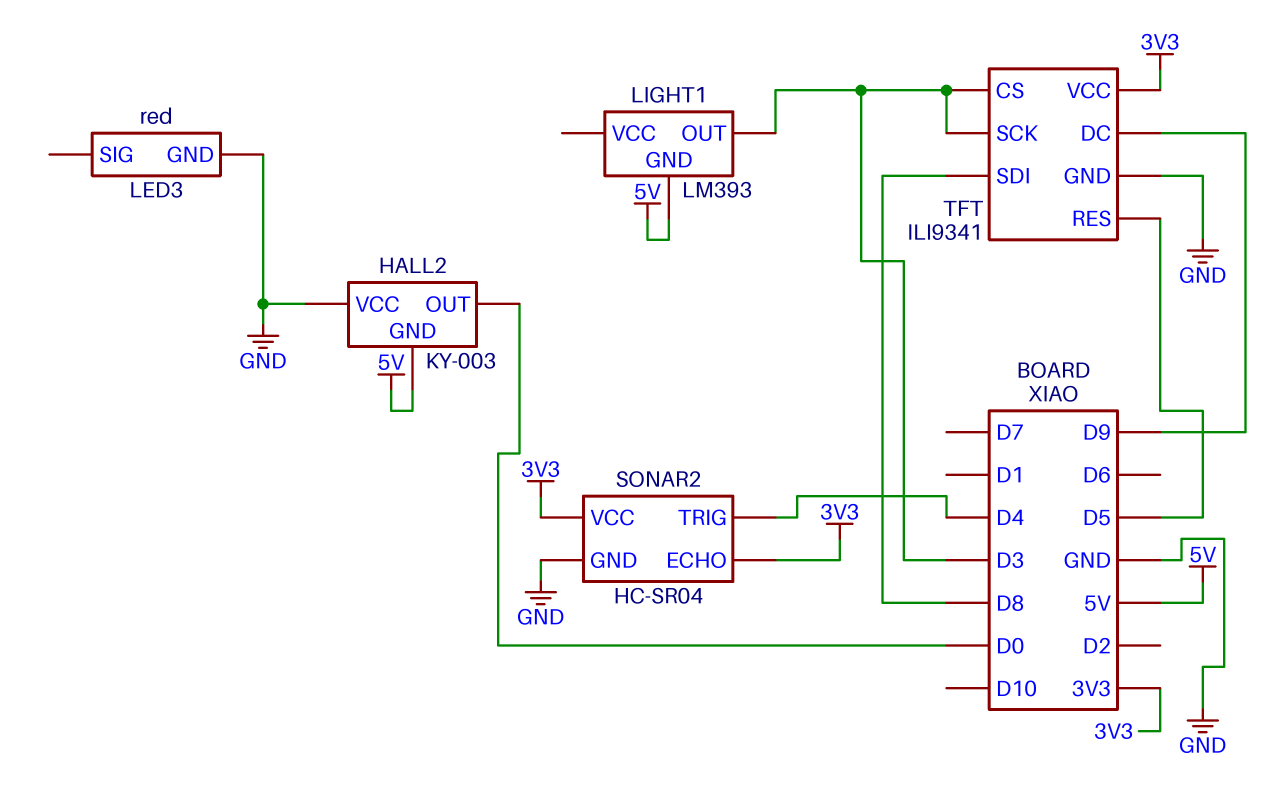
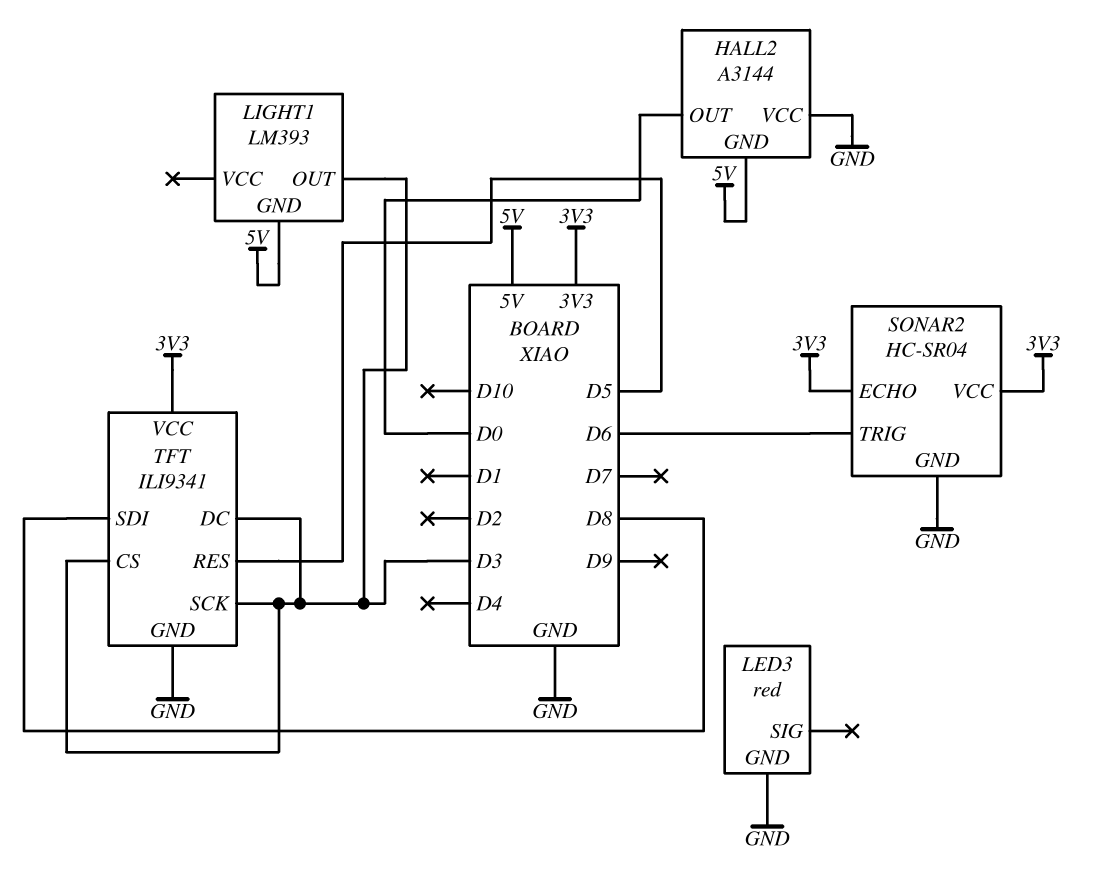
HALL2: KY-003 -> A3144
SONAR2 pin TRIG: D4 -> D6
TFT pin DC: D9 -> D3

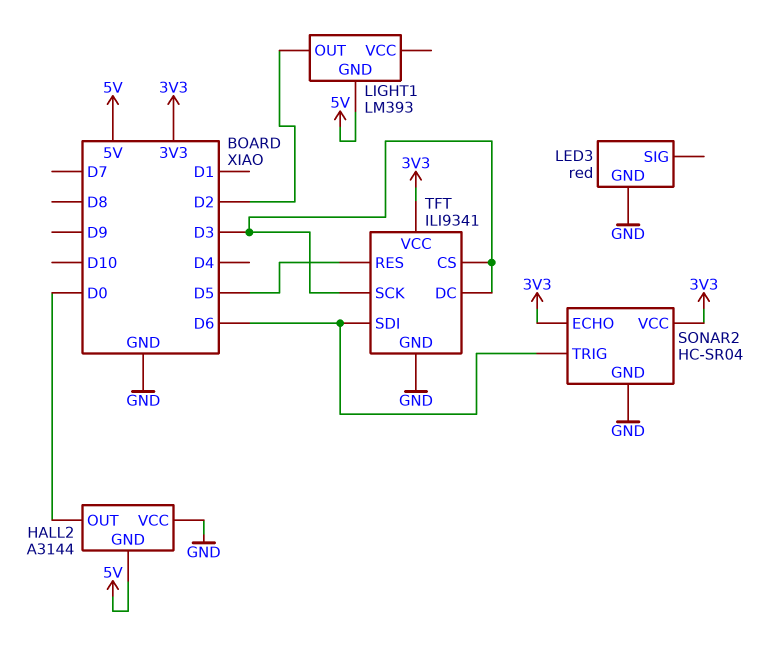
LIGHT1 pin OUT: D3 -> D2
TFT pin SDI: D8 -> D6

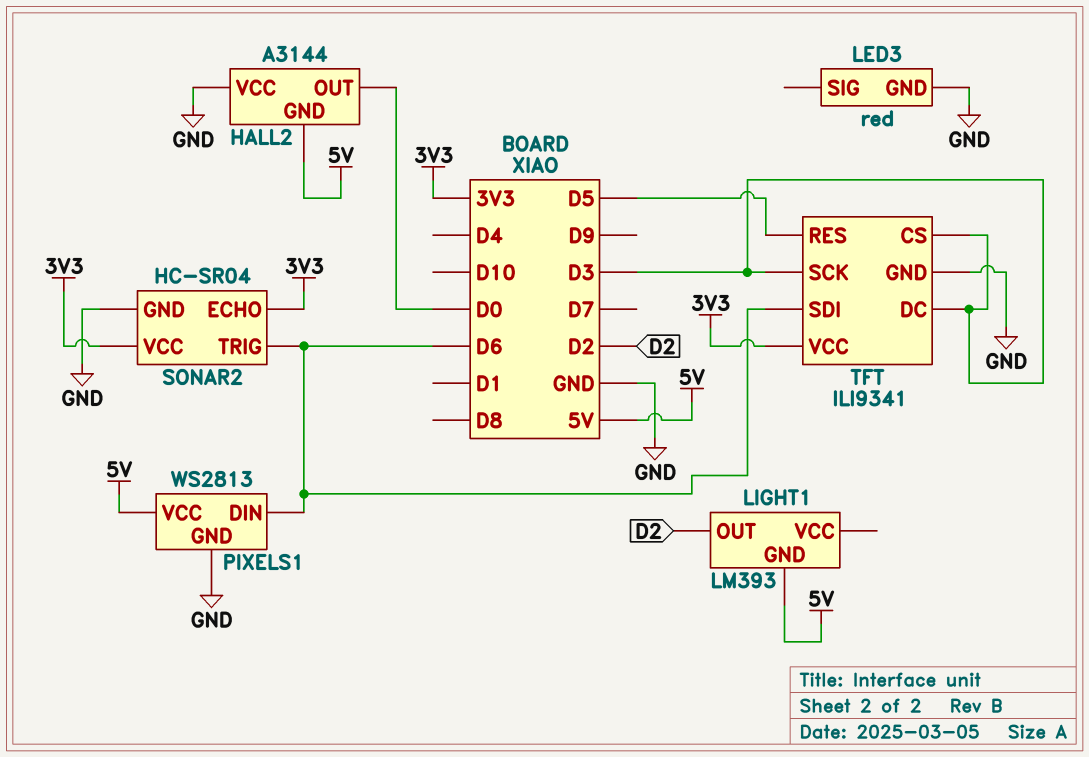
PIXELS1: none -> WS2813
PIXELS1 pin DIN: none -> D6
PIXELS1 pin GND: none -> GND
PIXELS1 pin VCC: none -> 5V

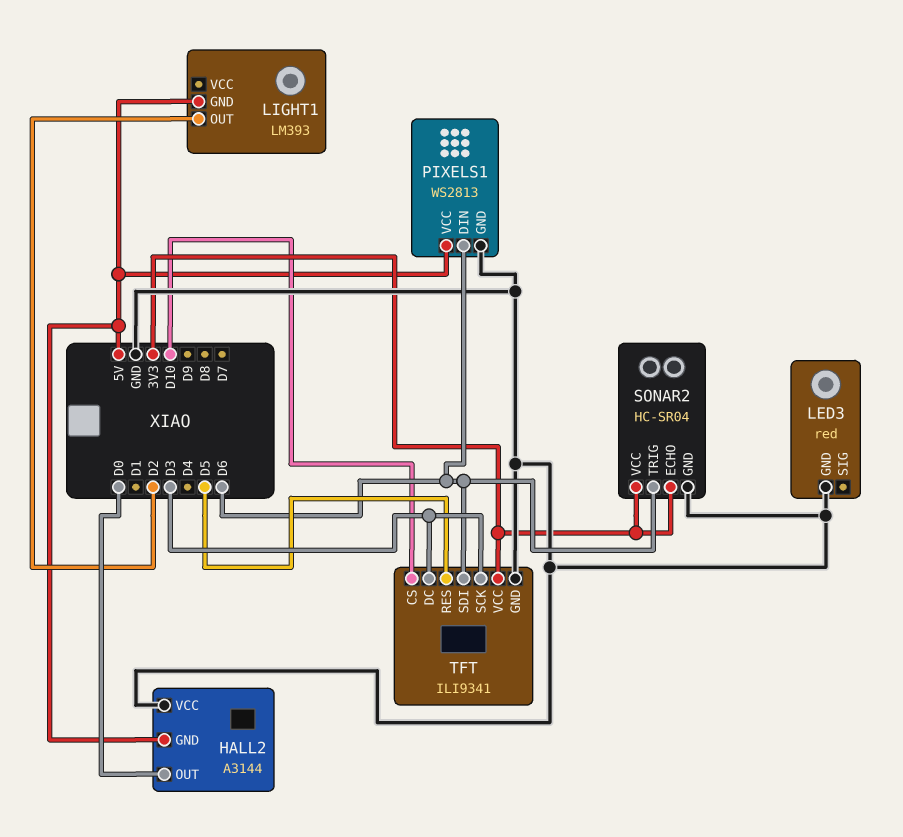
TFT pin CS: D3 -> D10

